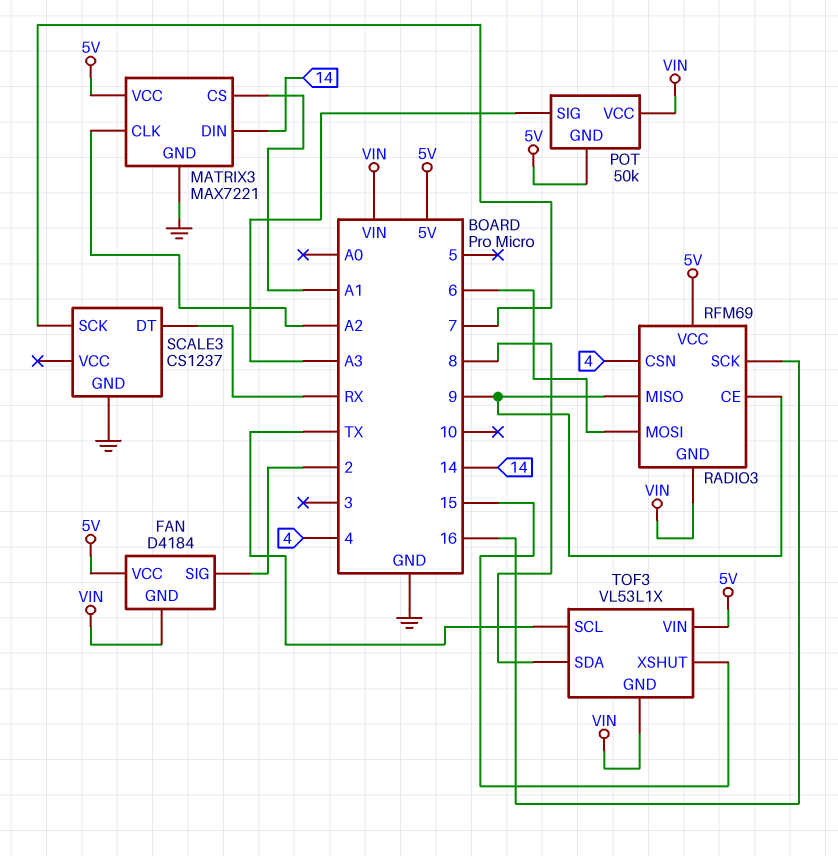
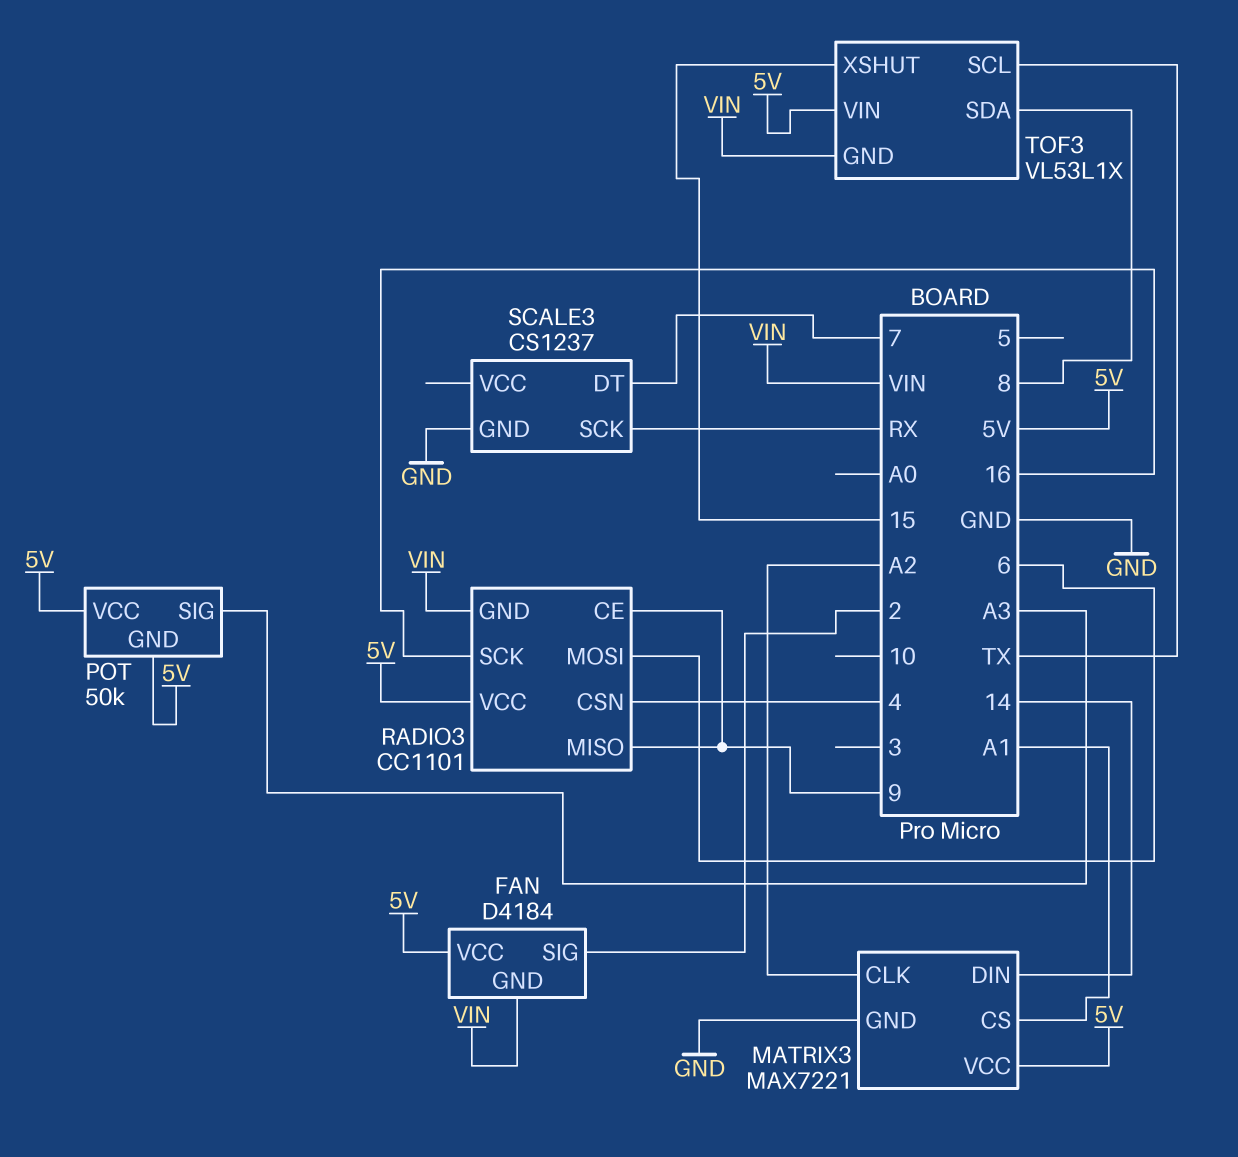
POT pin VCC: VIN -> 5V
RADIO3: RFM69 -> CC1101
SCALE3 pin DT: RX -> 7
SCALE3 pin SCK: 7 -> RX

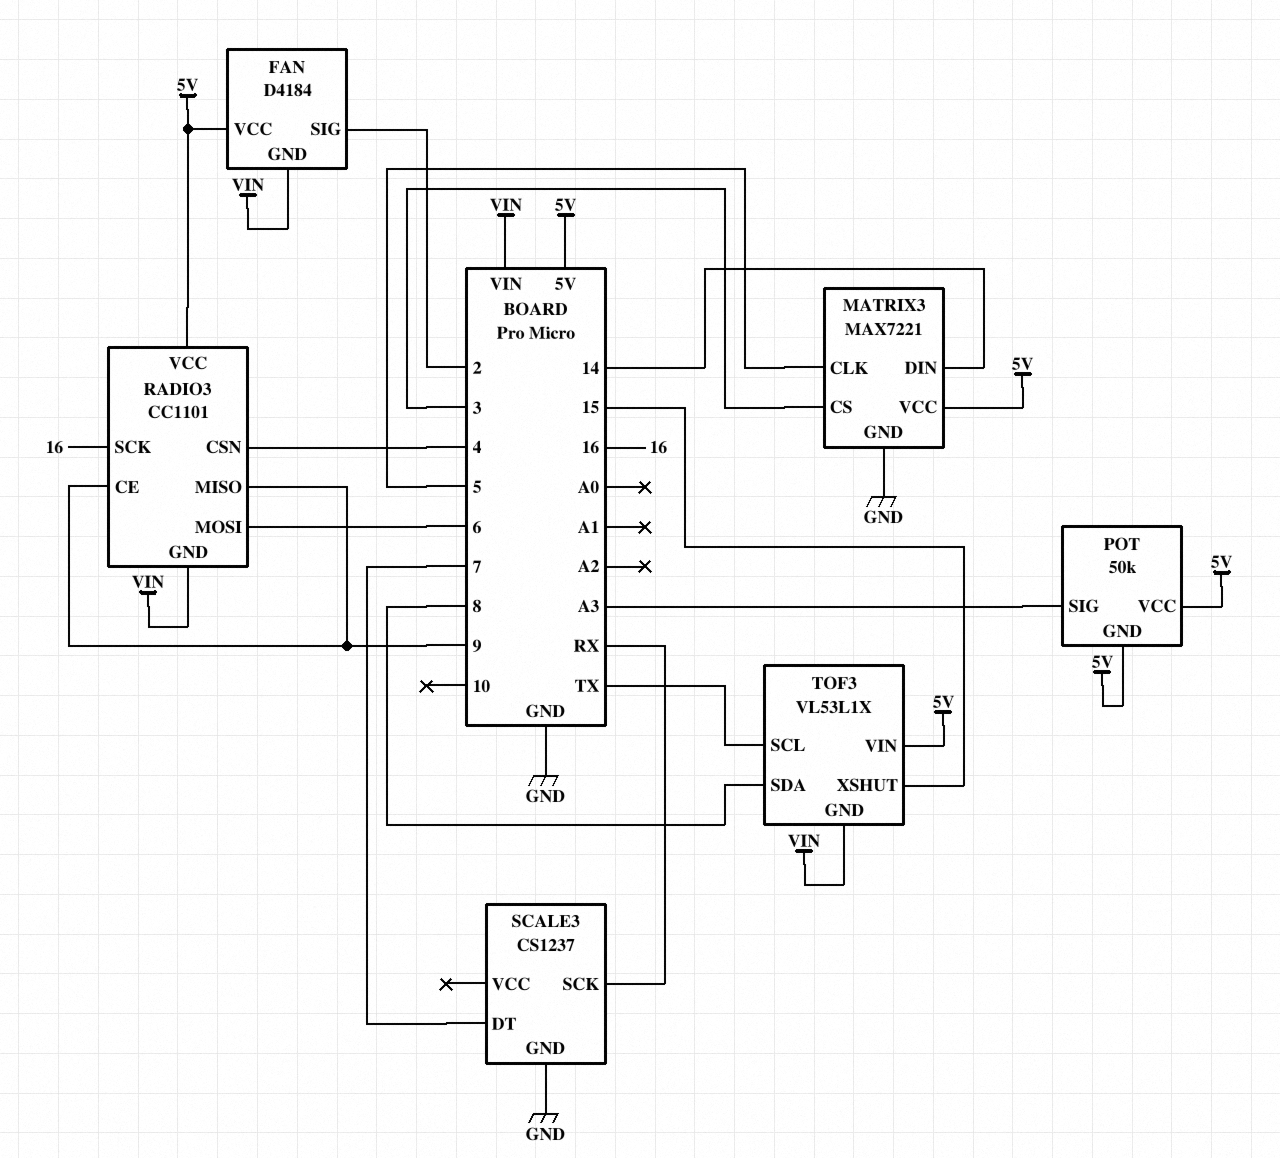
MATRIX3 pin CLK: A2 -> 5
MATRIX3 pin CS: A1 -> 3

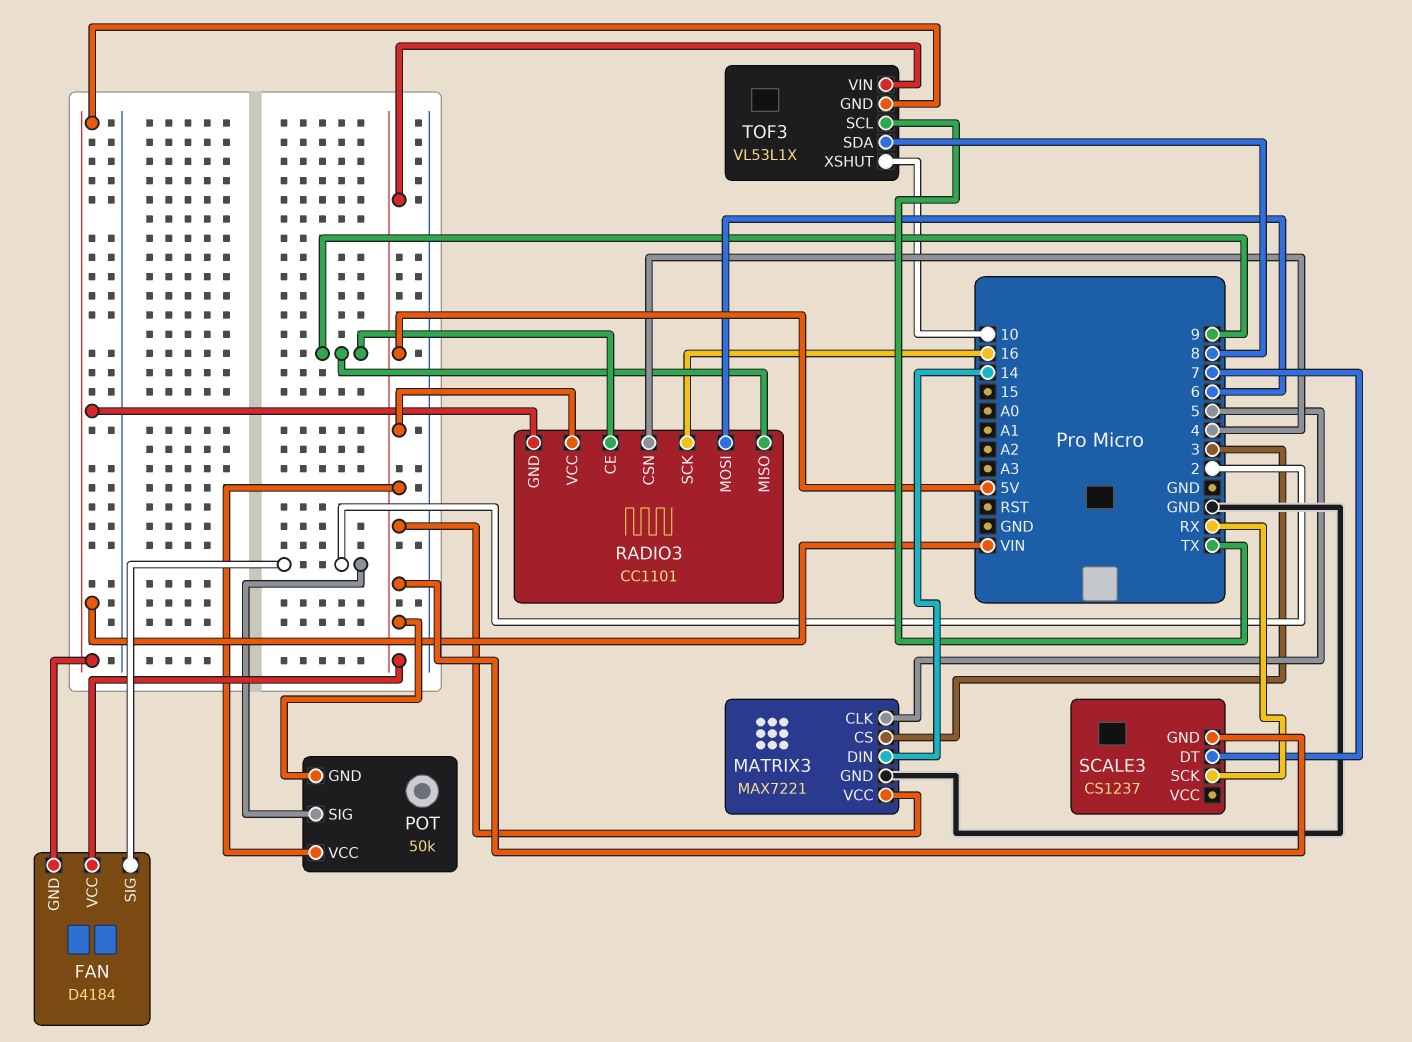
POT pin SIG: A3 -> 2
SCALE3 pin GND: GND -> 5V
TOF3 pin XSHUT: 15 -> 10

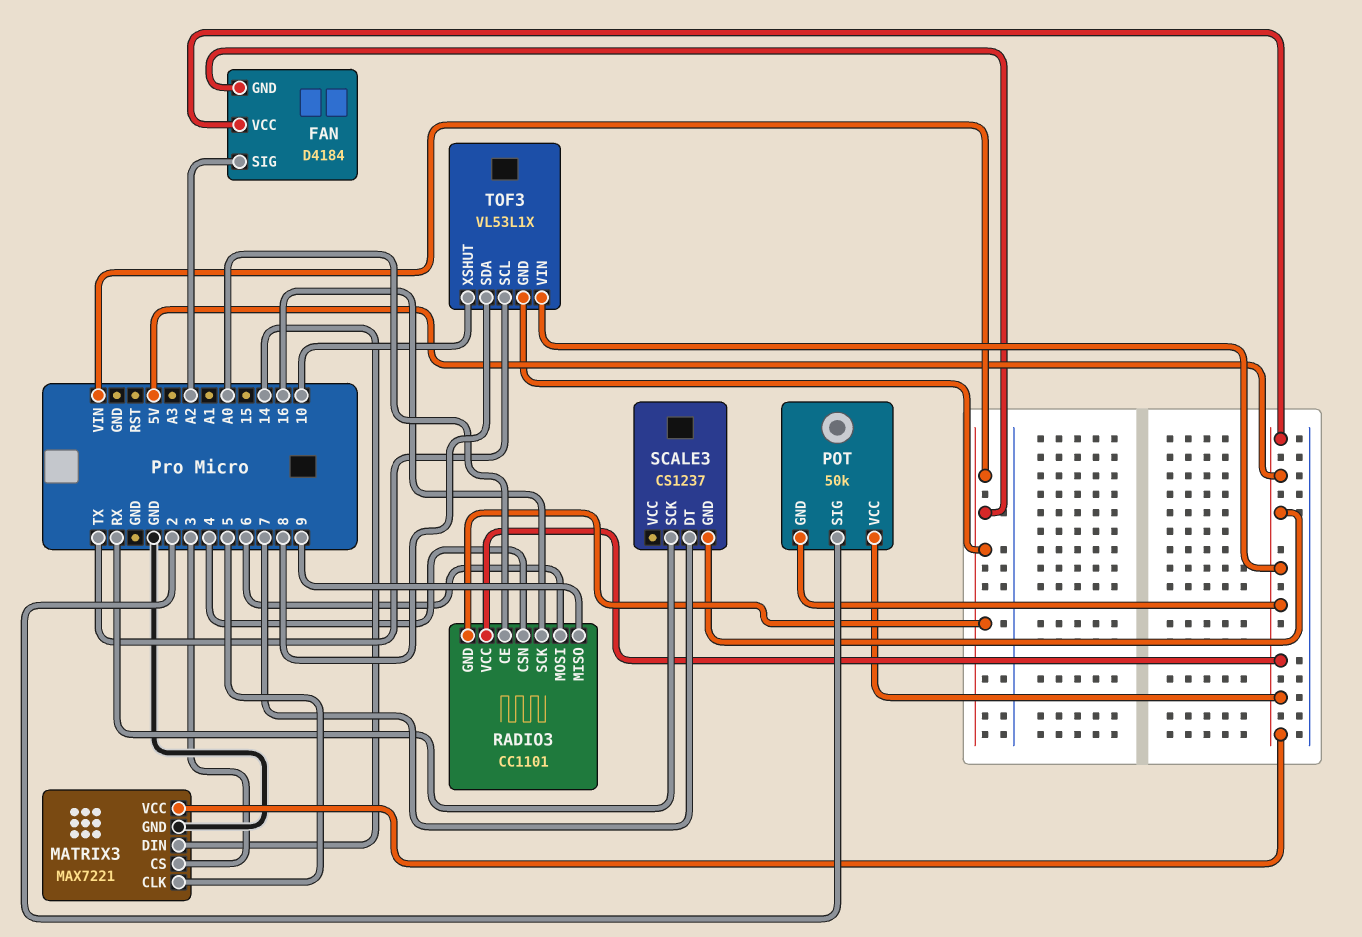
FAN pin SIG: 2 -> A2
RADIO3 pin CE: 9 -> A0

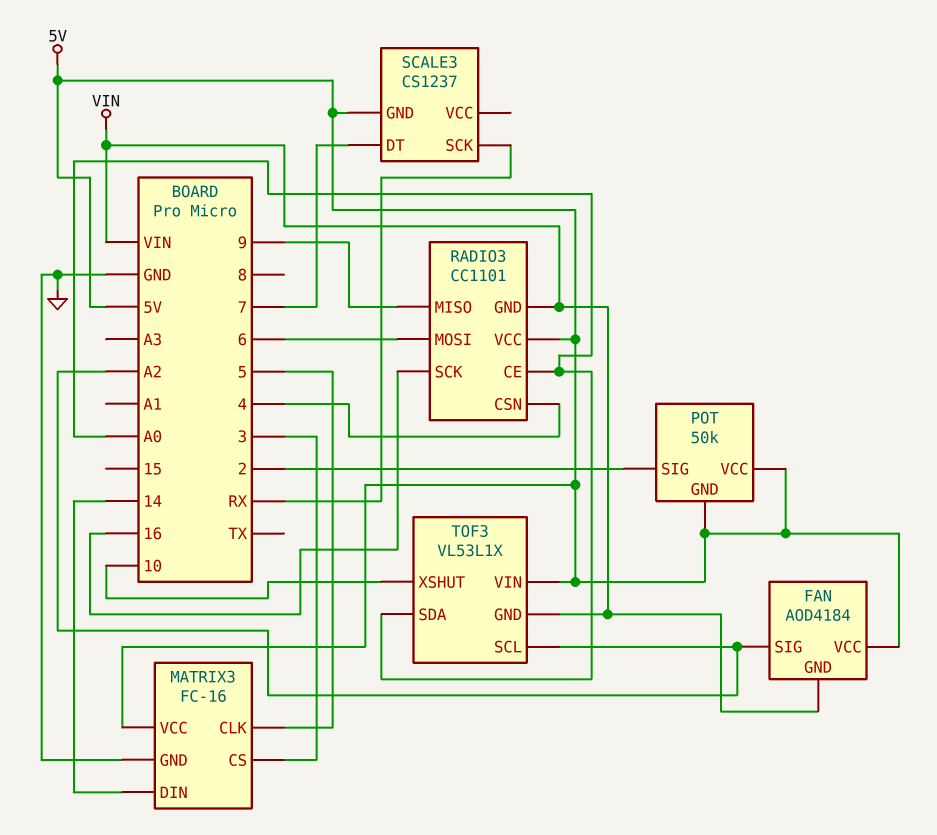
FAN: D4184 -> AOD4184
MATRIX3: MAX7221 -> FC-16
TOF3 pin SCL: TX -> A2
TOF3 pin SDA: 8 -> A0

